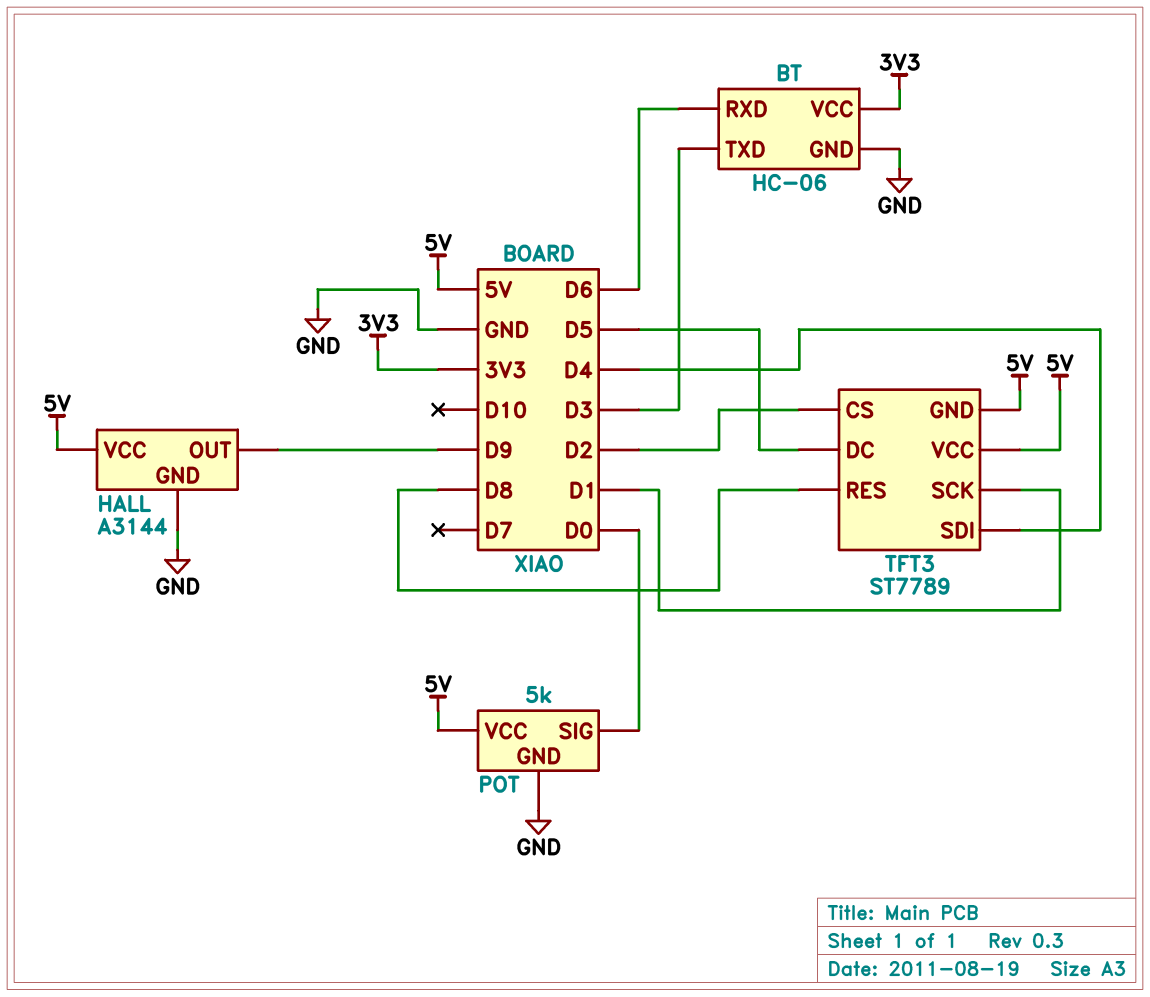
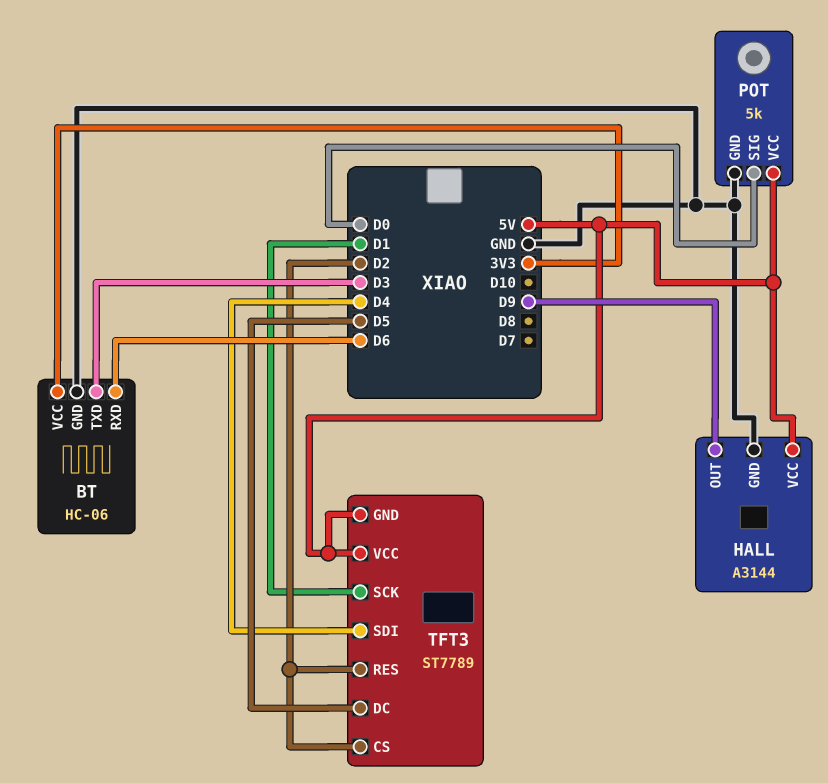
TFT3 pin RES: D8 -> D2

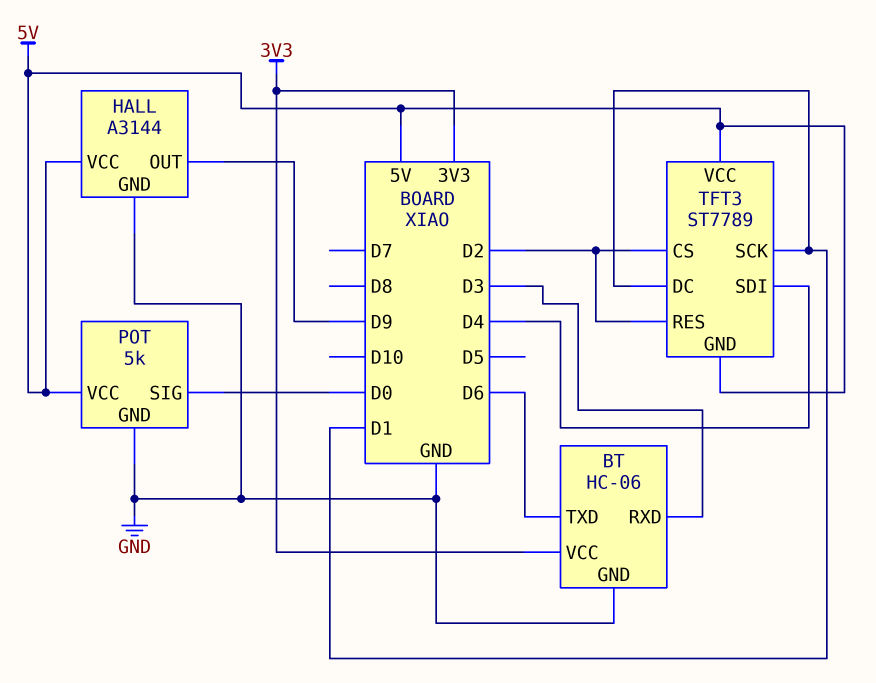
BT pin RXD: D6 -> D3
BT pin TXD: D3 -> D6
TFT3 pin DC: D5 -> D1

